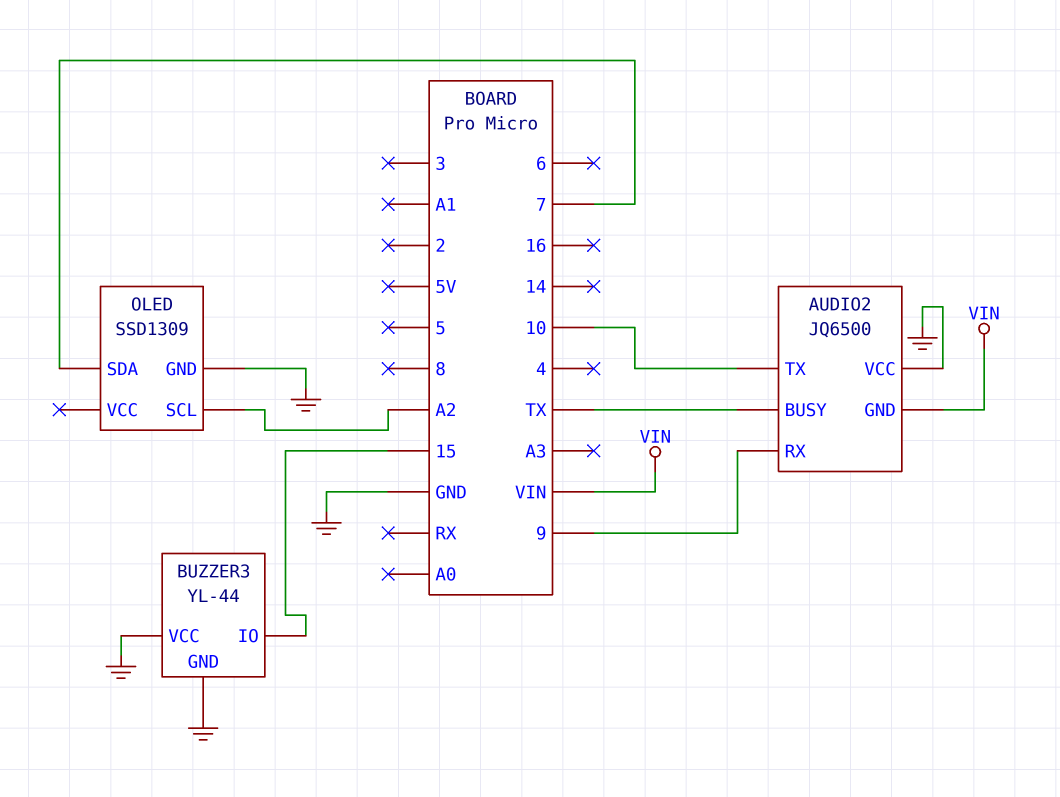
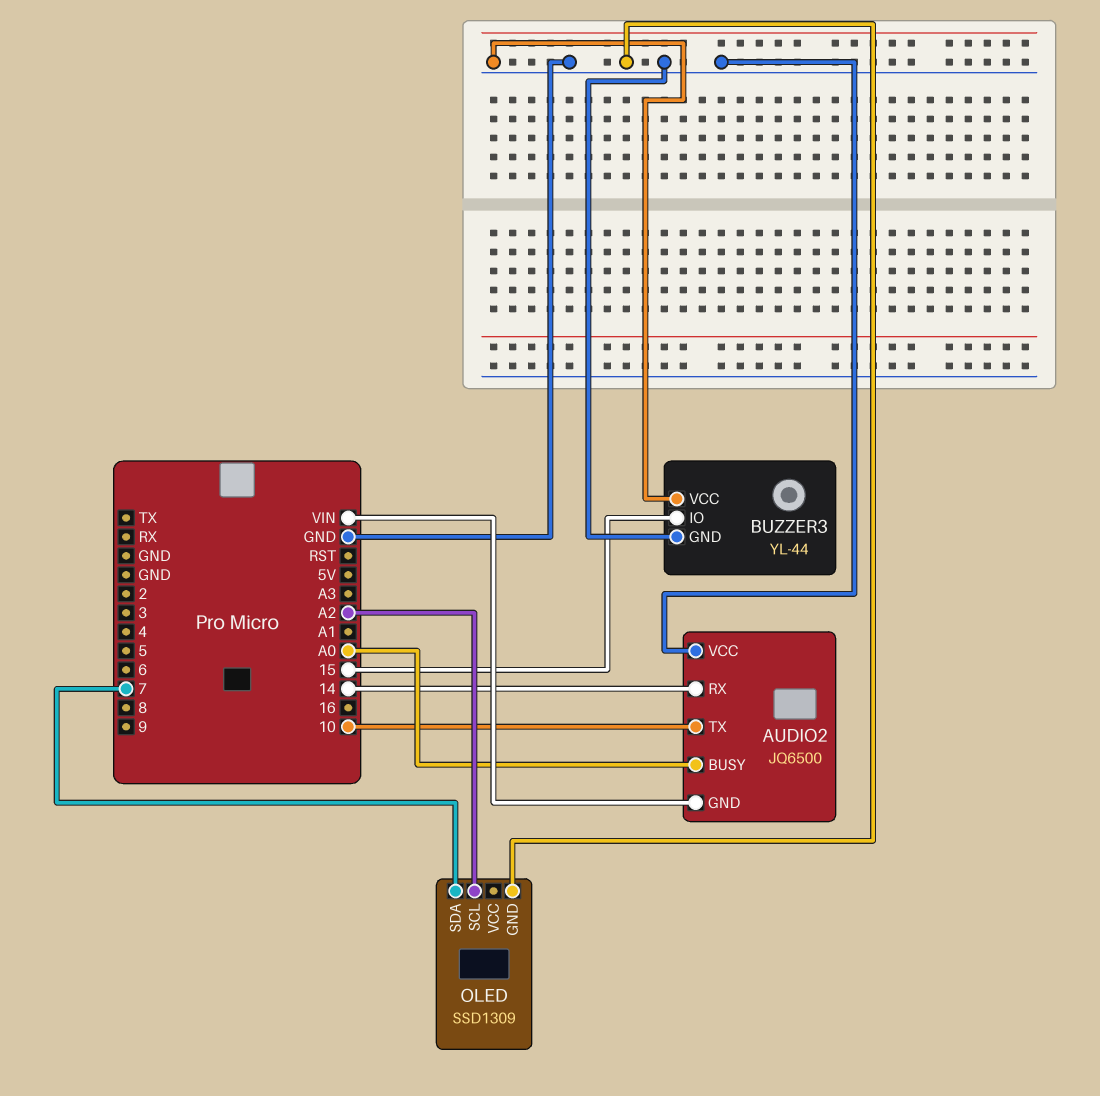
AUDIO2 pin BUSY: TX -> A0
AUDIO2 pin RX: 9 -> 14

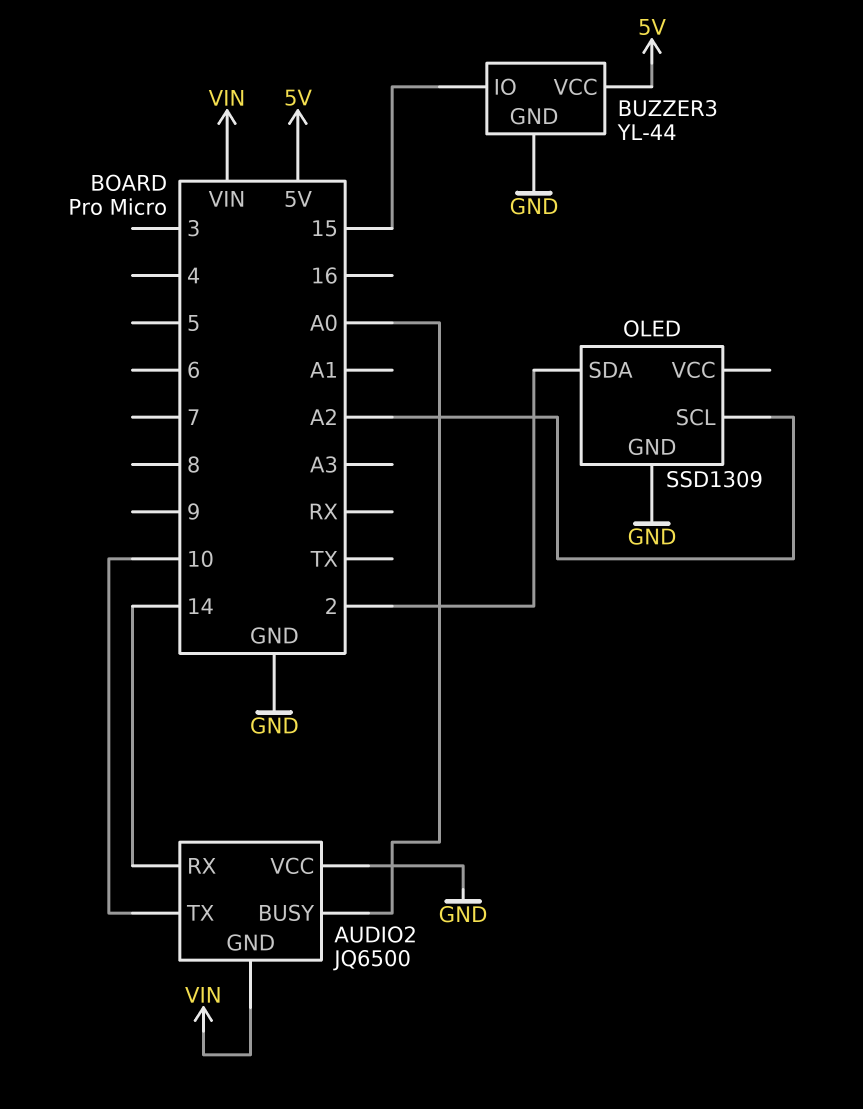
BUZZER3 pin VCC: GND -> 5V
OLED pin SDA: 7 -> 2

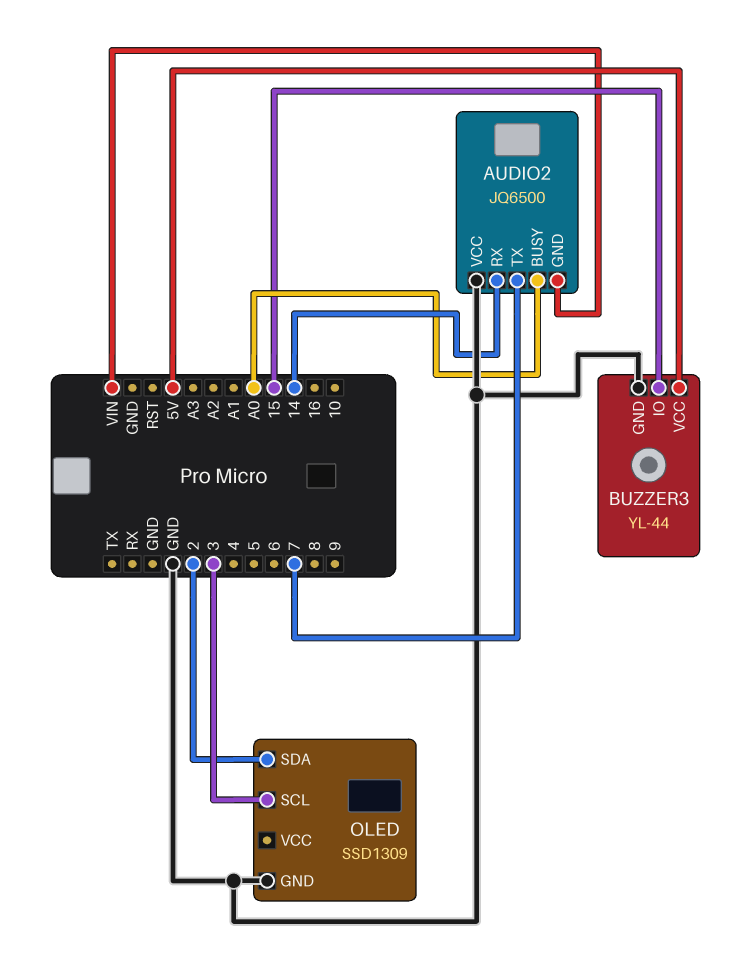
AUDIO2 pin TX: 10 -> 7
OLED pin SCL: A2 -> 3

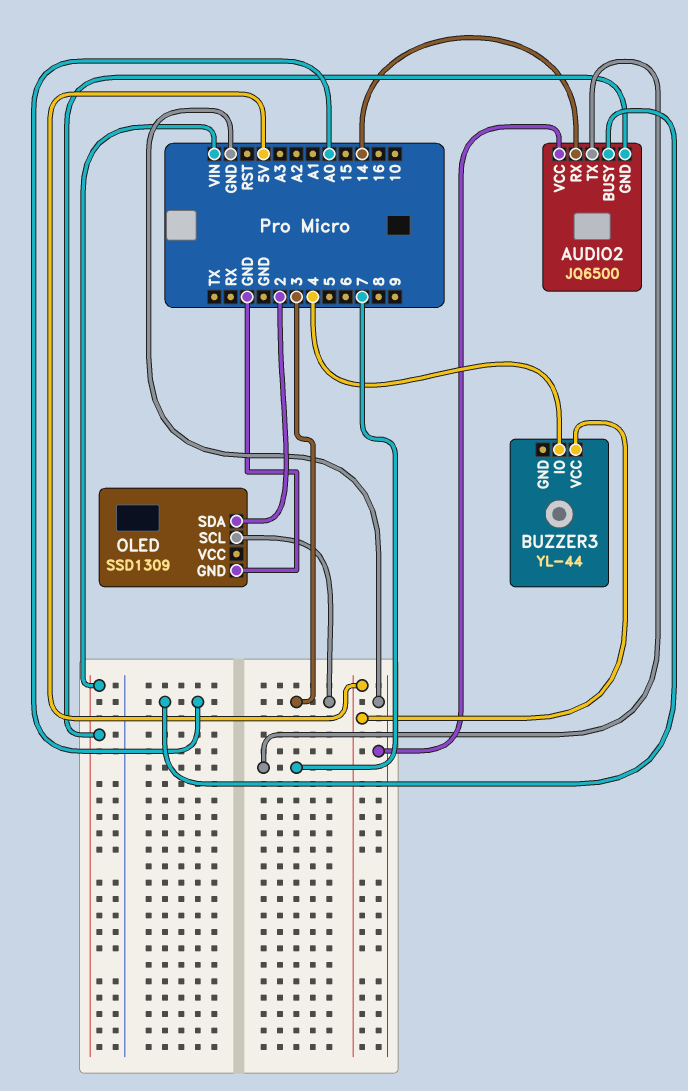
BUZZER3 pin GND: GND -> none
BUZZER3 pin IO: 15 -> 4

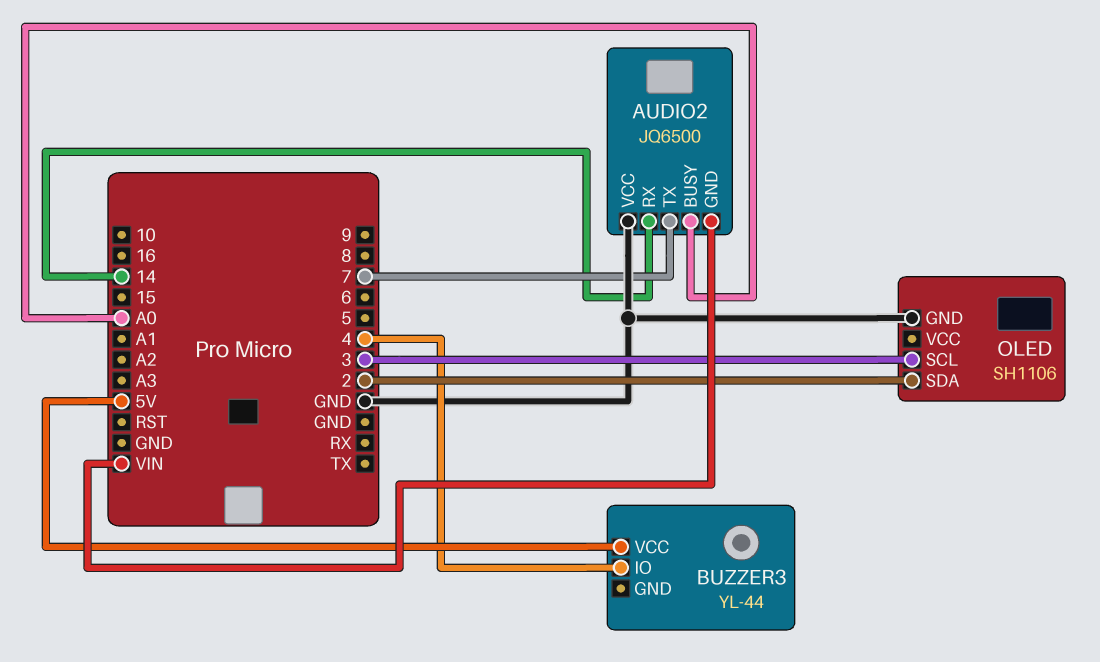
OLED: SSD1309 -> SH1106

